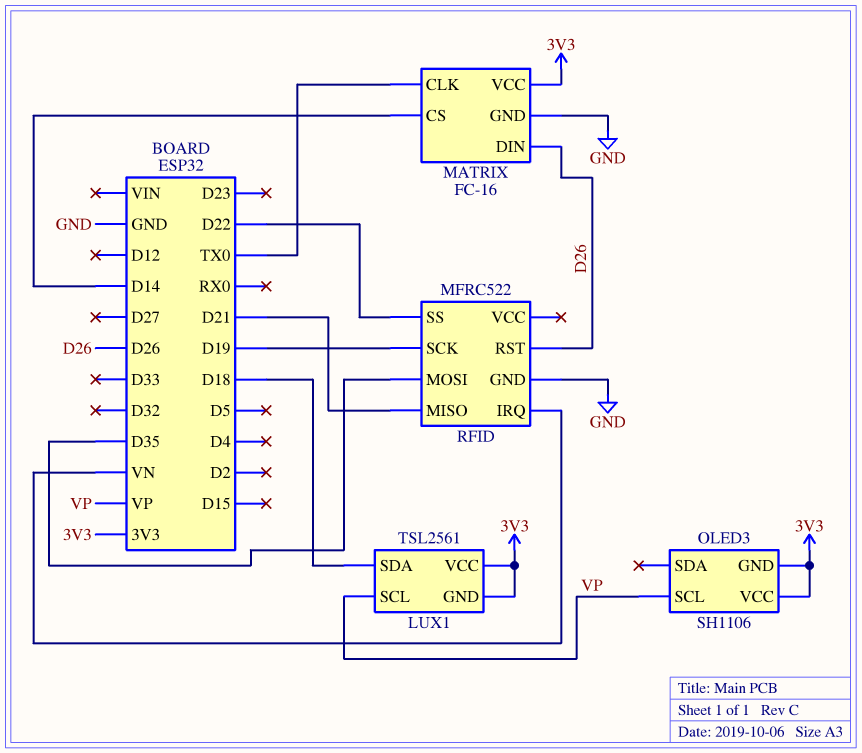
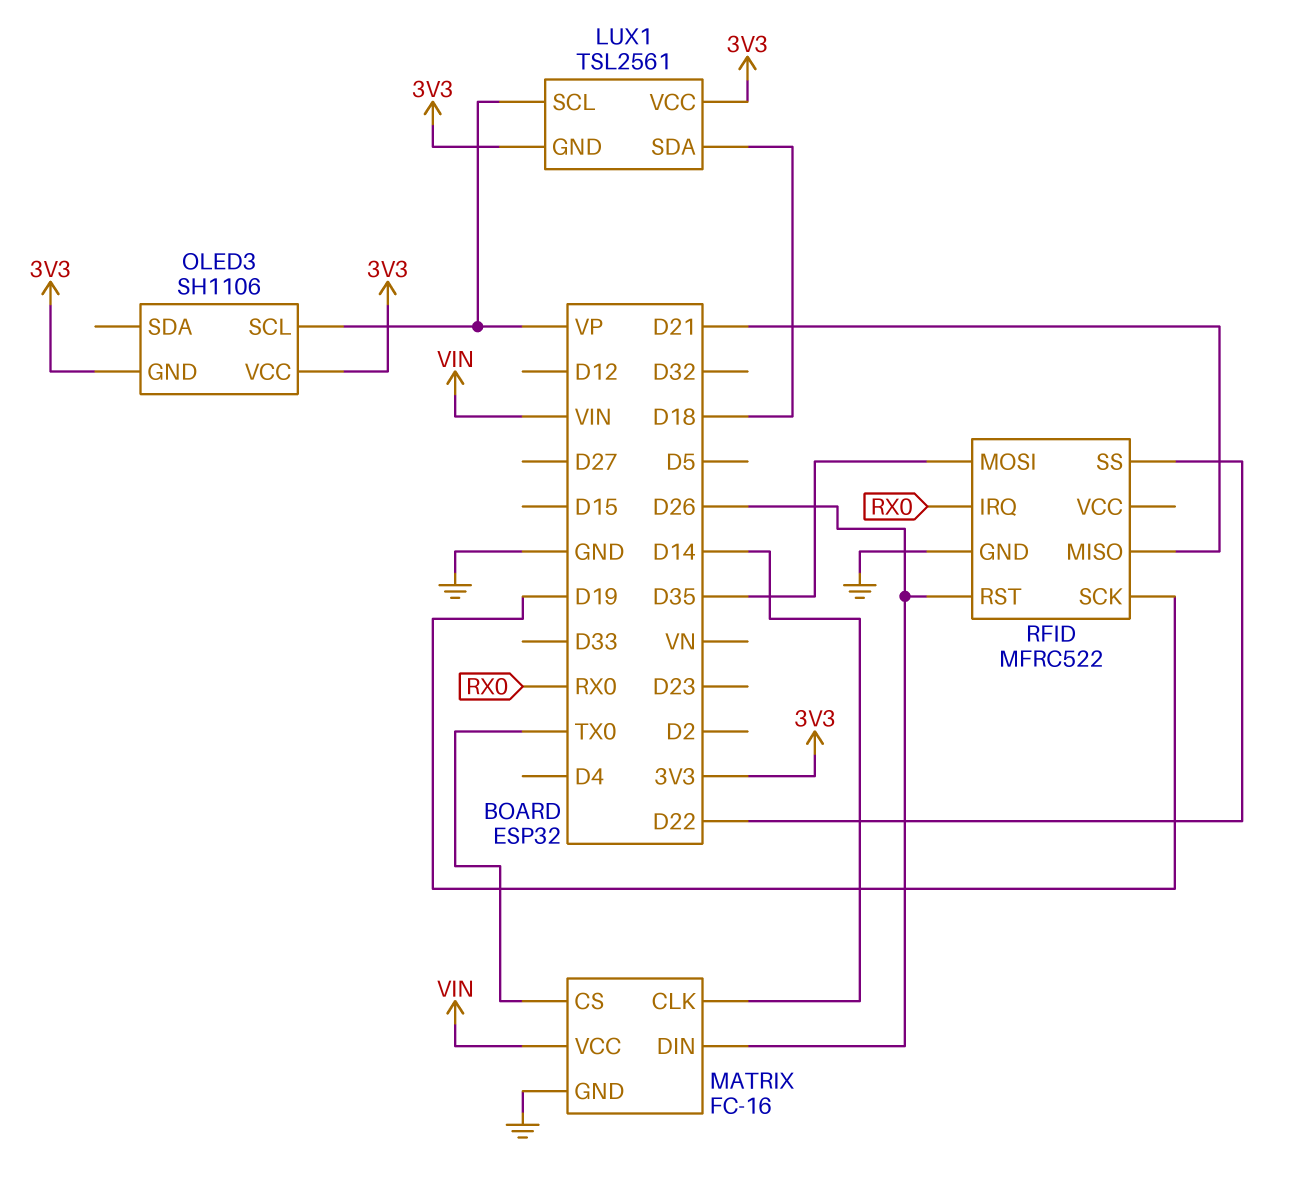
MATRIX pin CLK: TX0 -> D14
MATRIX pin CS: D14 -> TX0
MATRIX pin VCC: 3V3 -> VIN
RFID pin IRQ: VN -> RX0

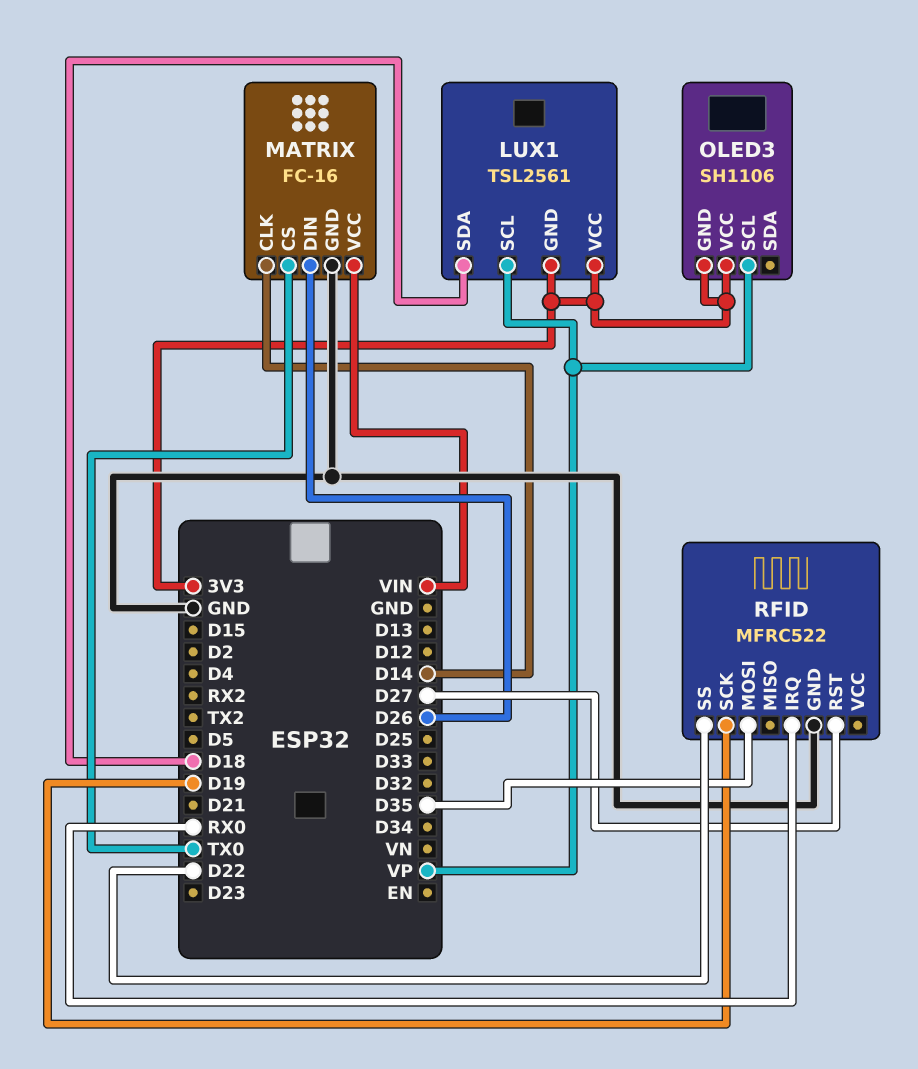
RFID pin MISO: D21 -> none
RFID pin RST: D26 -> D27

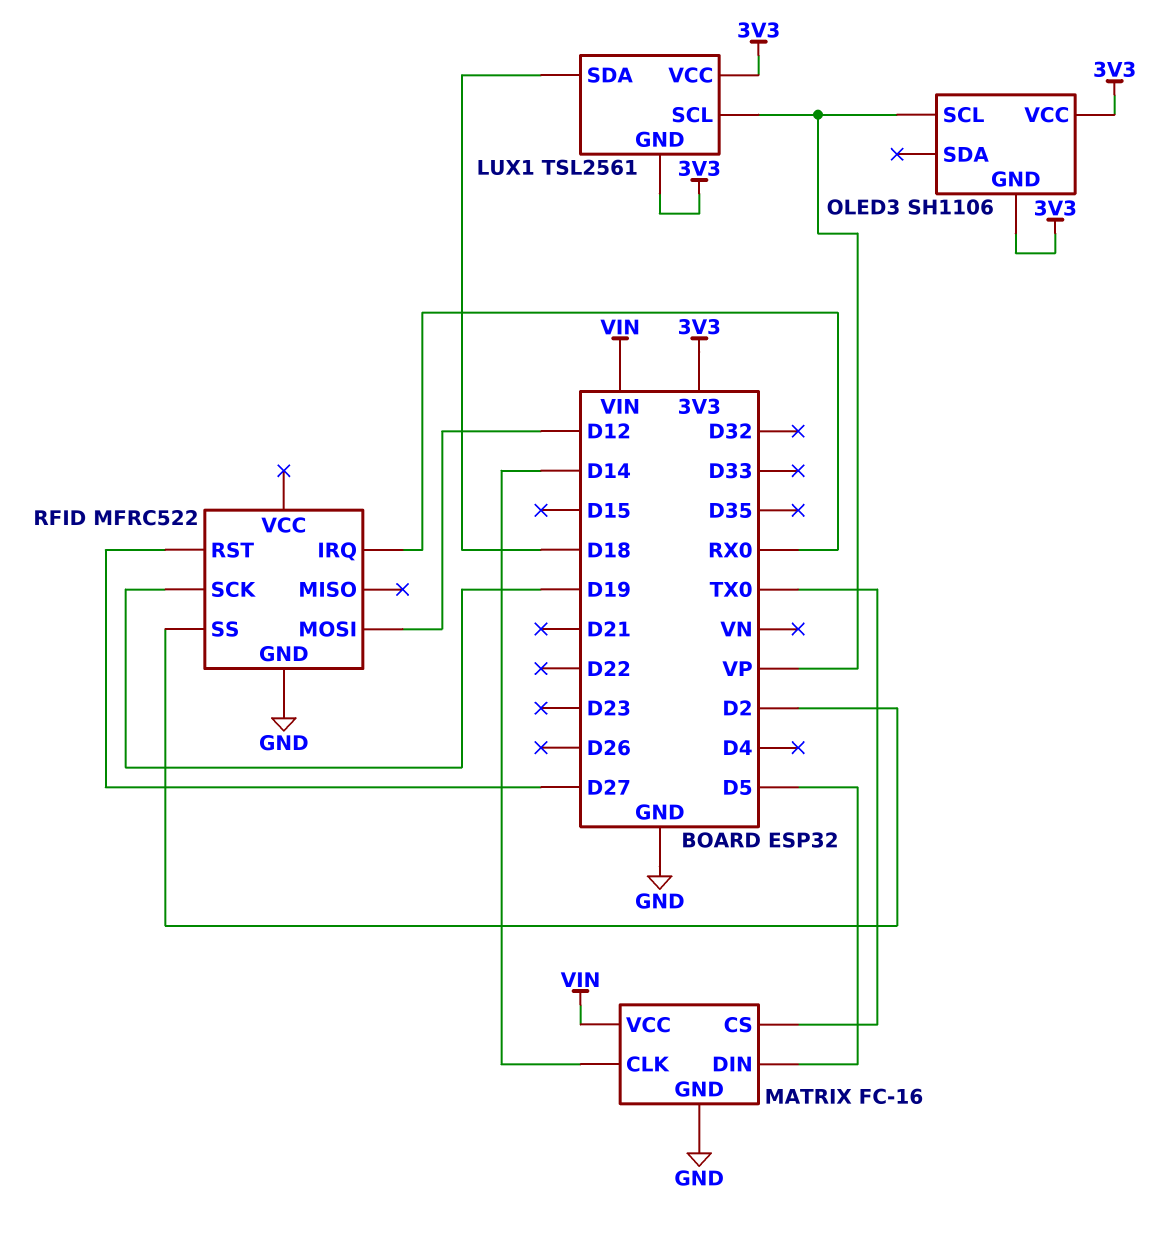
MATRIX pin DIN: D26 -> D5
RFID pin MOSI: D35 -> D12
RFID pin SS: D22 -> D2

